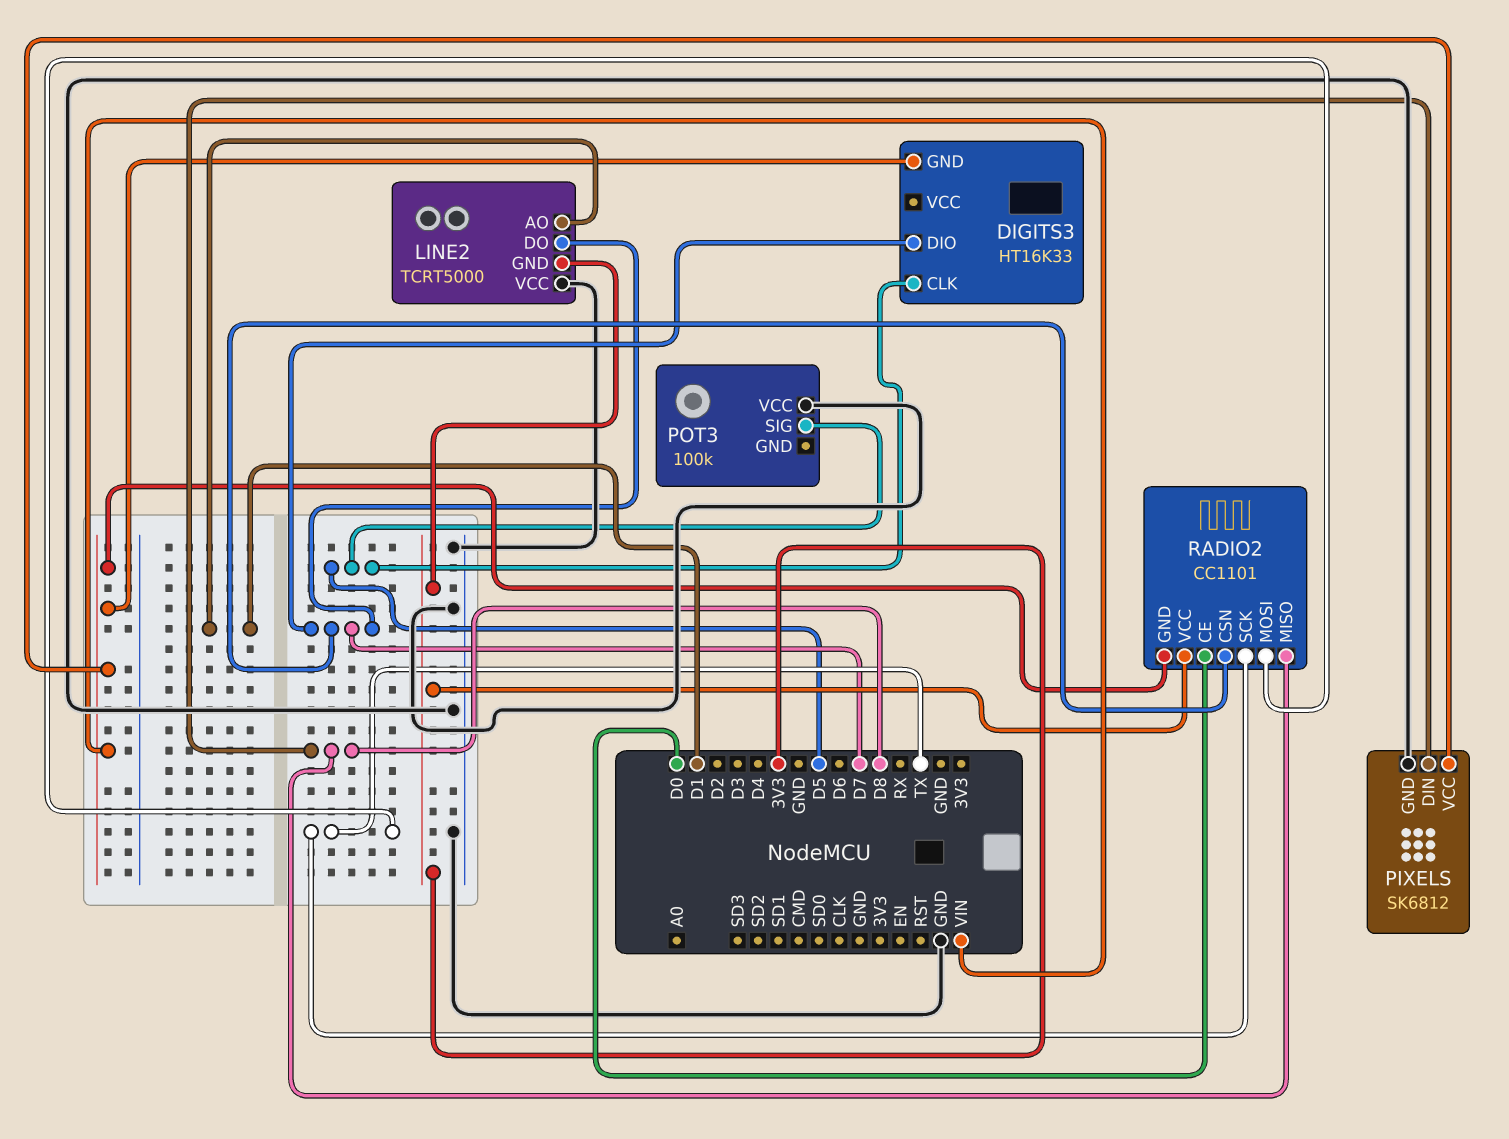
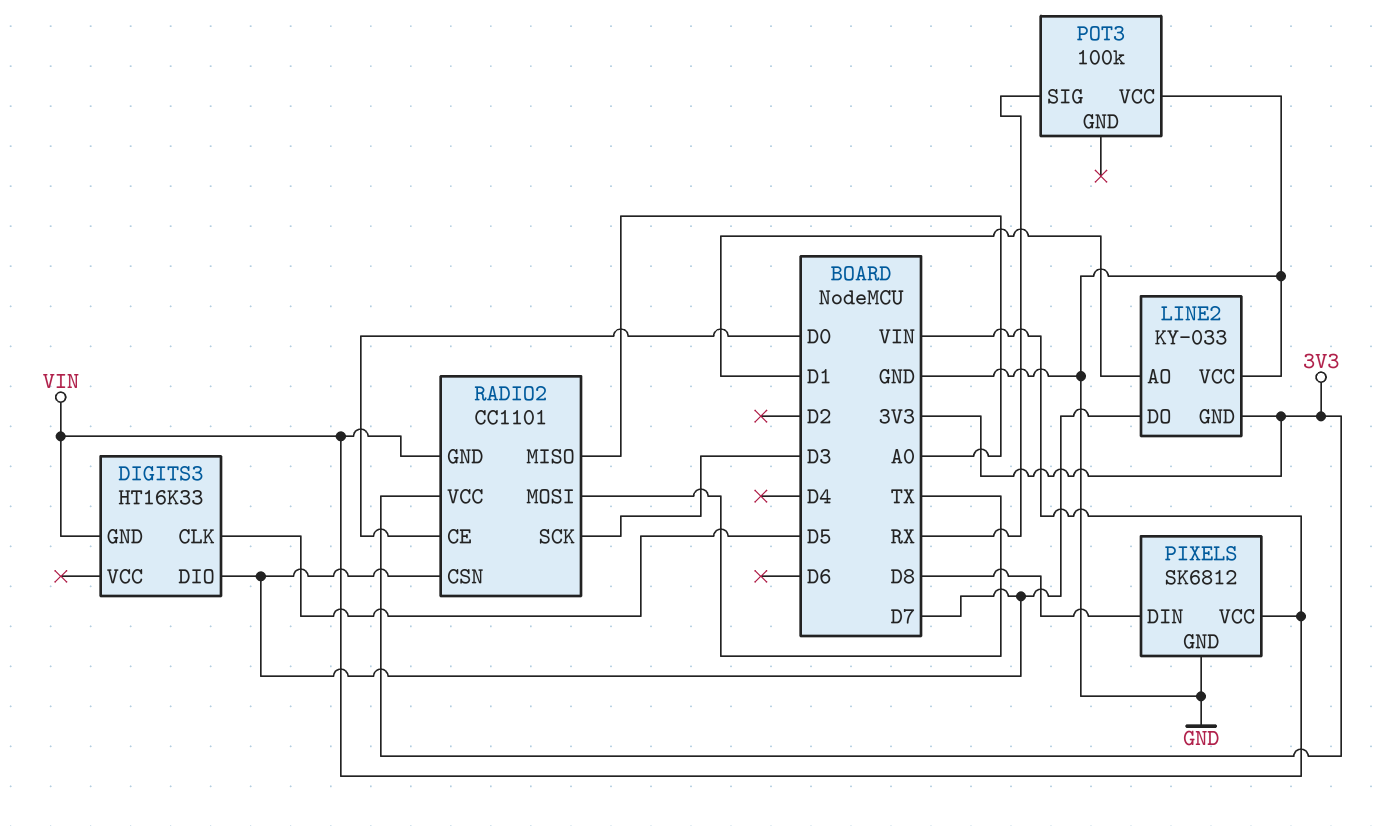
LINE2: TCRT5000 -> KY-033
POT3 pin SIG: D5 -> RX
RADIO2 pin MISO: D8 -> A0
RADIO2 pin SCK: TX -> D3

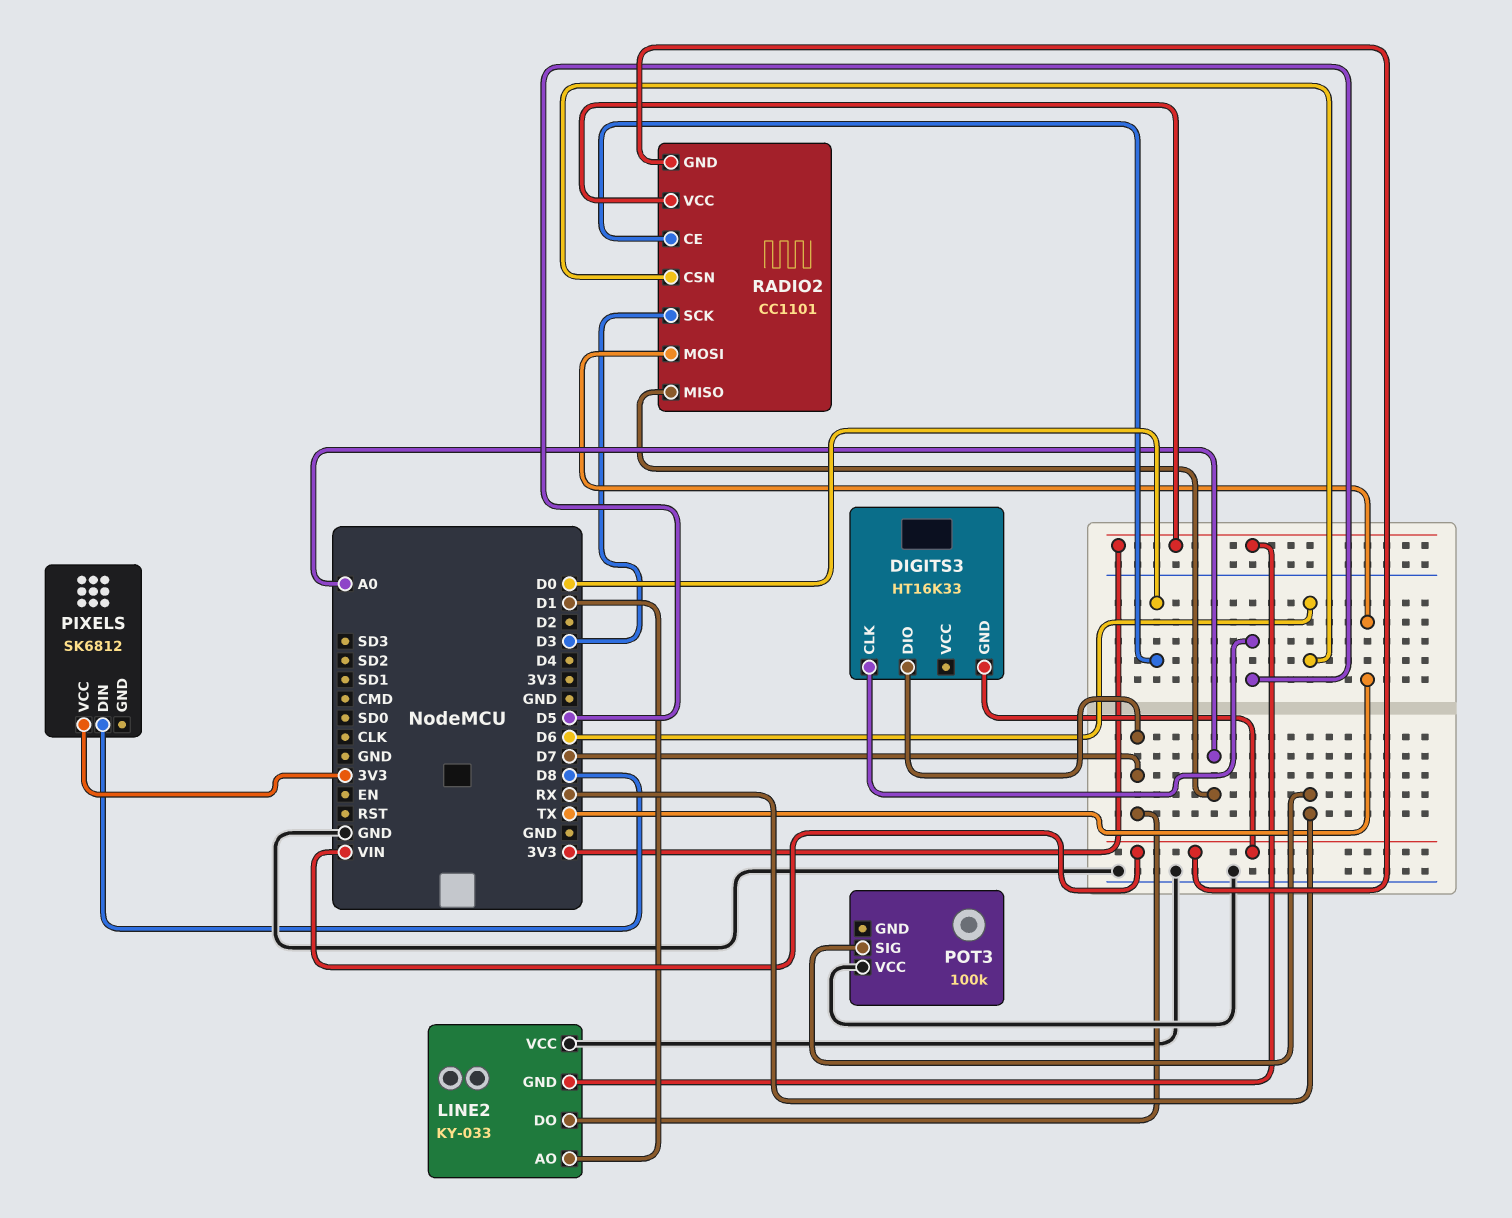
PIXELS pin GND: GND -> none
PIXELS pin VCC: VIN -> 3V3
RADIO2 pin CSN: D7 -> D6

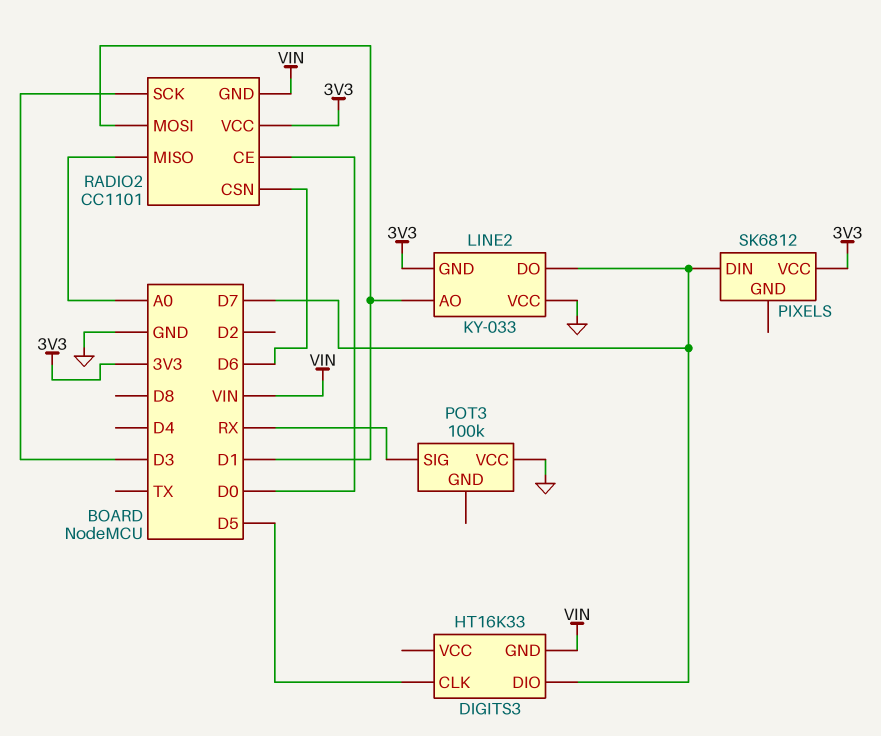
PIXELS pin DIN: D8 -> D7
RADIO2 pin MOSI: TX -> D1

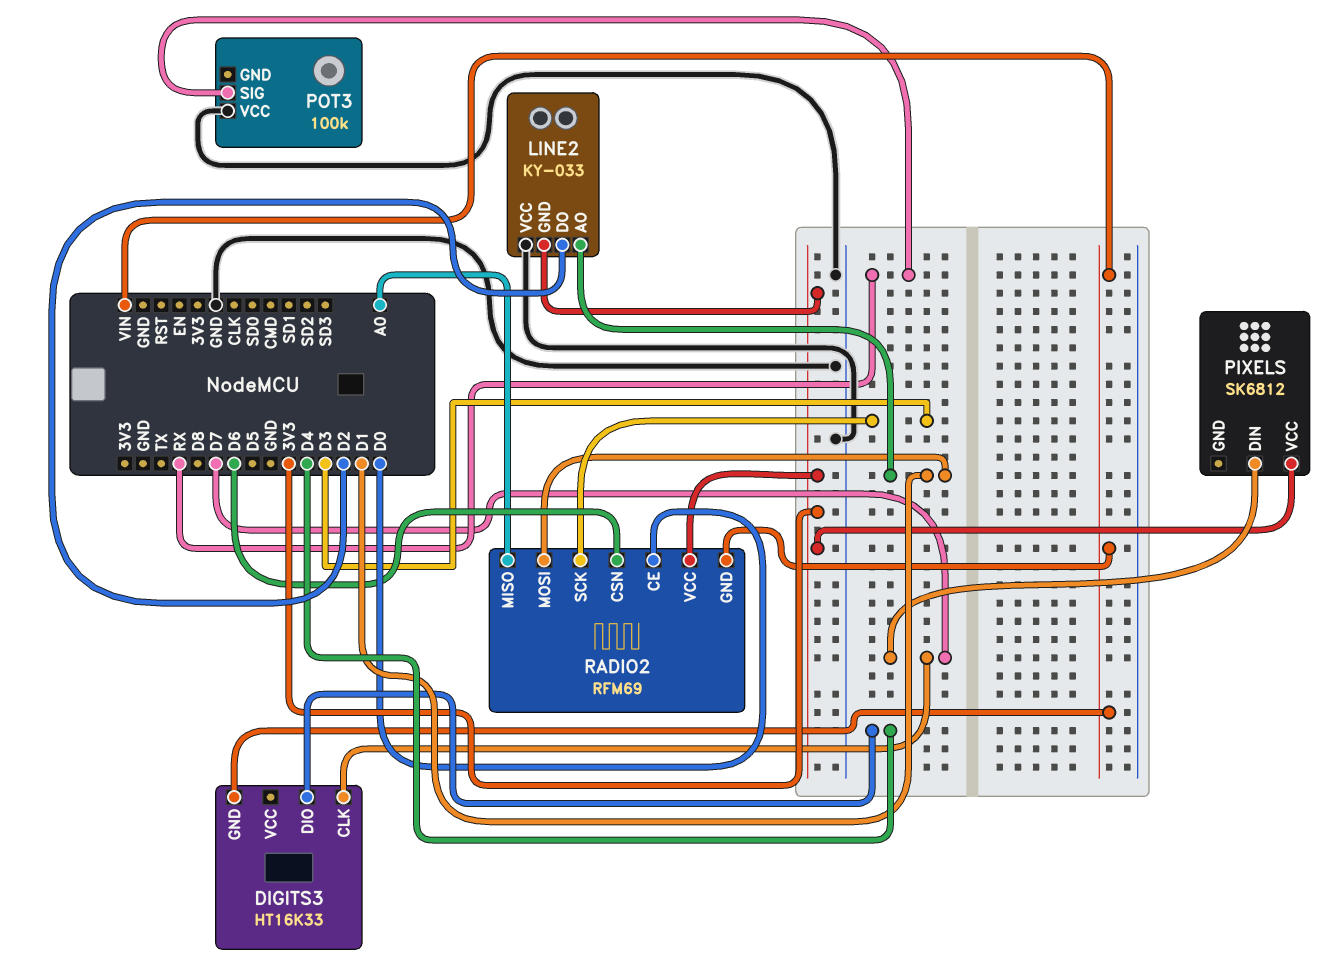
DIGITS3 pin CLK: D5 -> D7
DIGITS3 pin DIO: D7 -> D4
LINE2 pin DO: D7 -> D2
RADIO2: CC1101 -> RFM69

